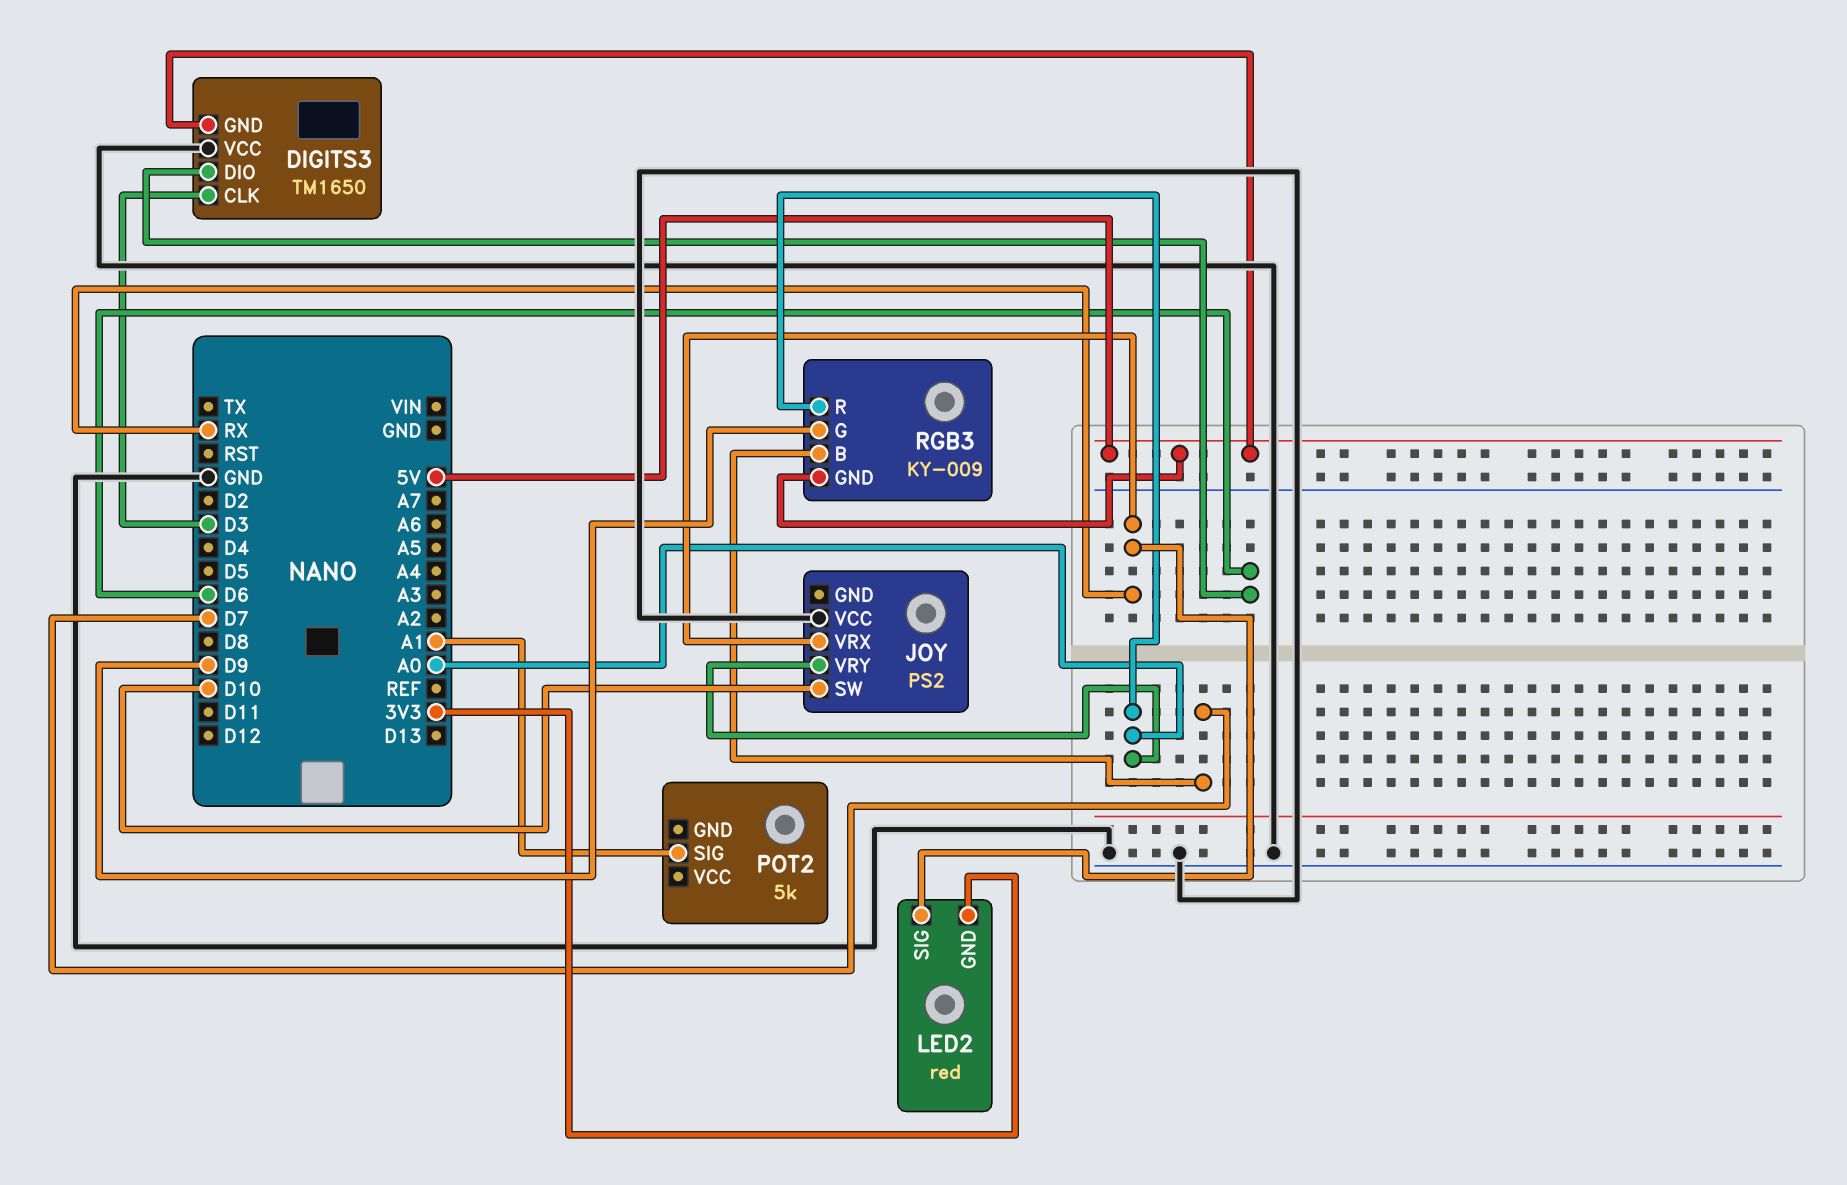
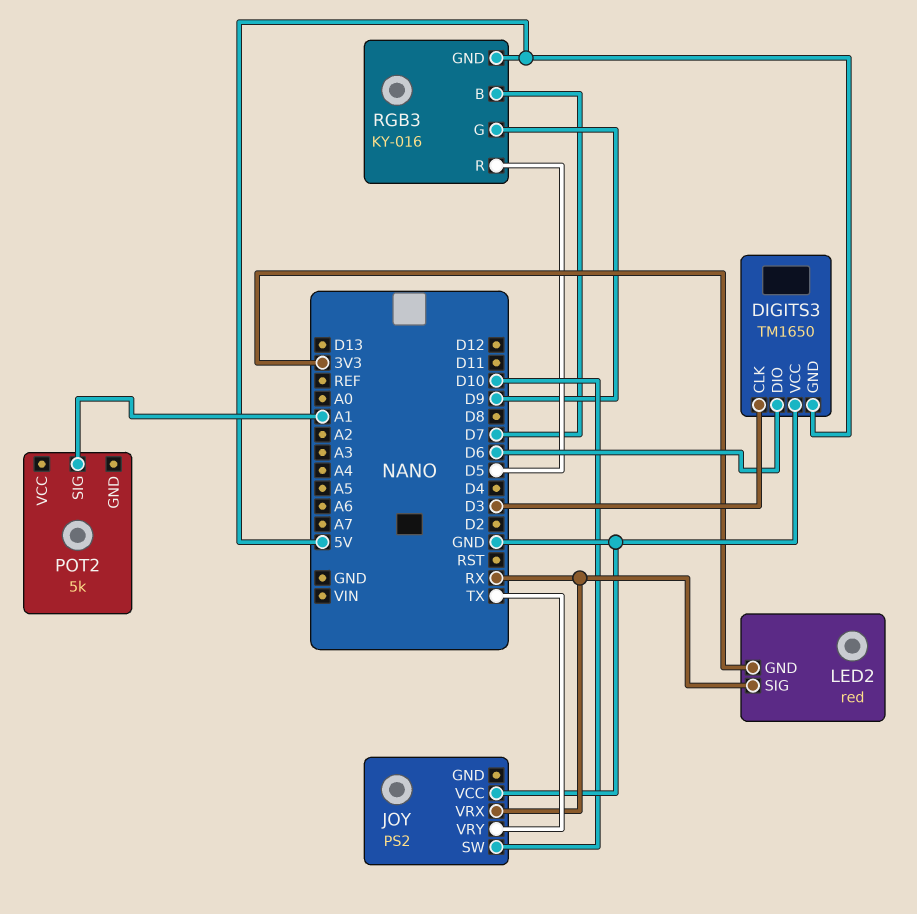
JOY pin VRY: A0 -> TX
RGB3: KY-009 -> KY-016
RGB3 pin R: A0 -> D5

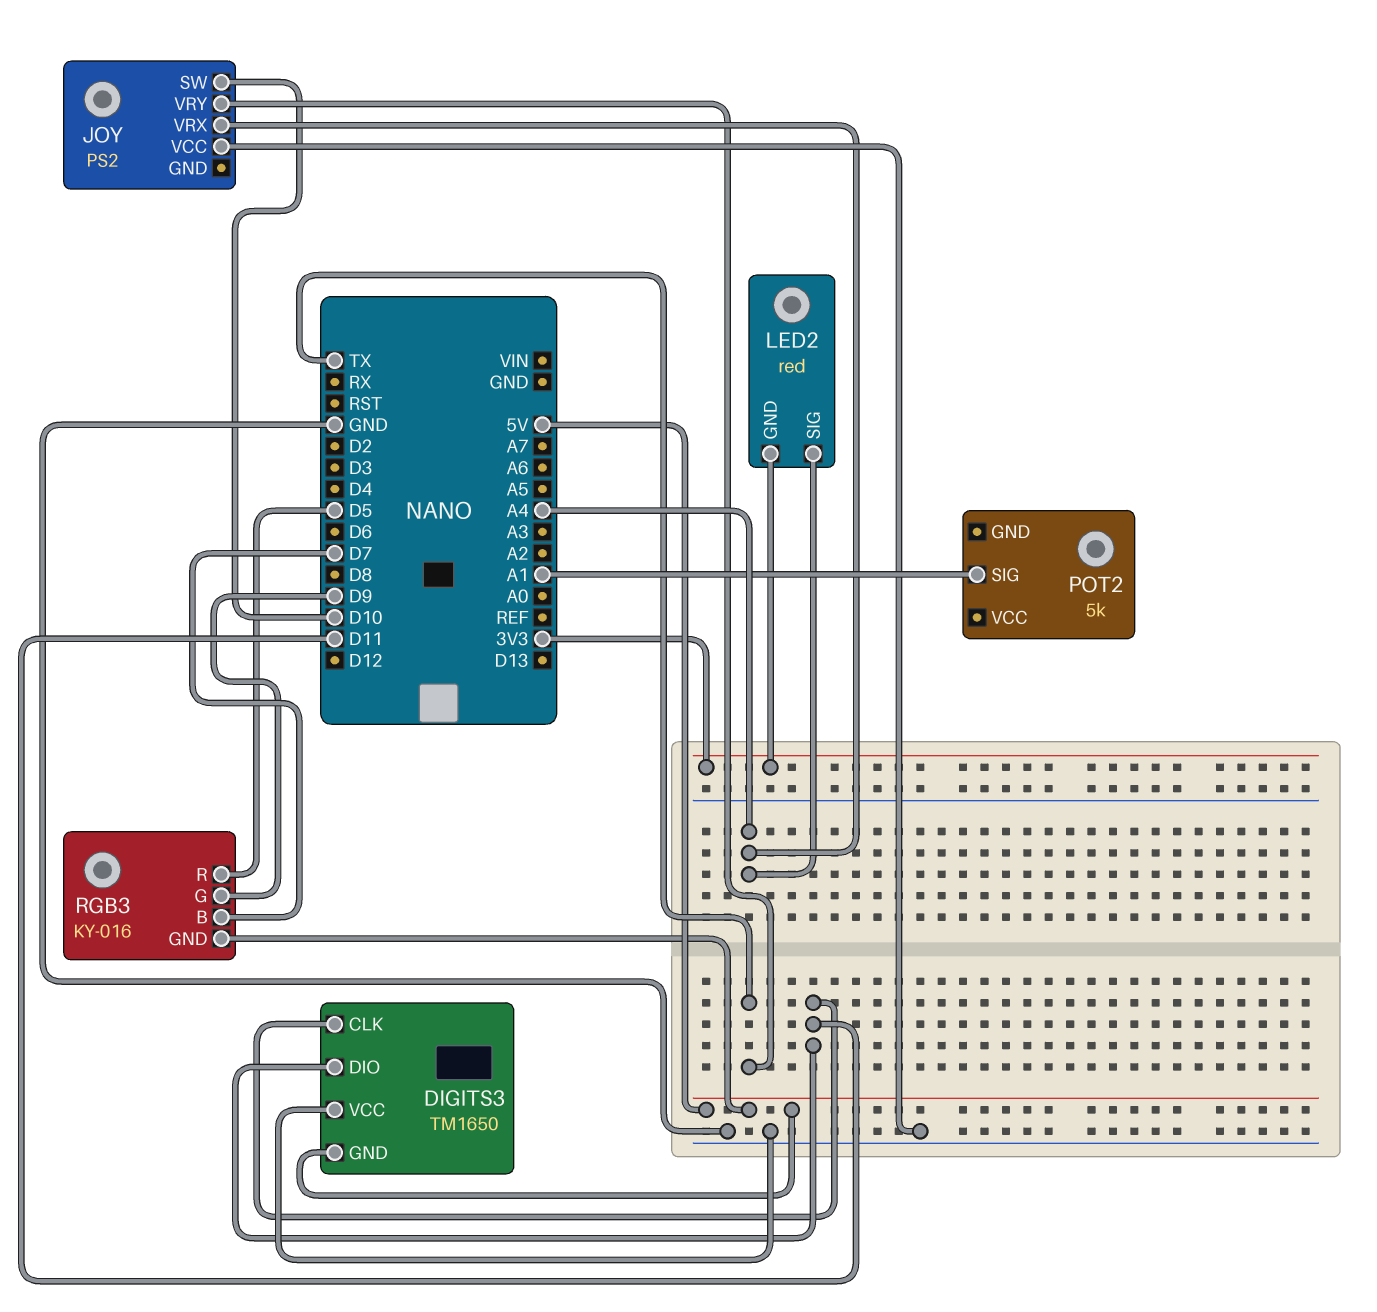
DIGITS3 pin CLK: D3 -> D11
DIGITS3 pin DIO: D6 -> D11
JOY pin VRX: RX -> A4
LED2 pin SIG: RX -> A4

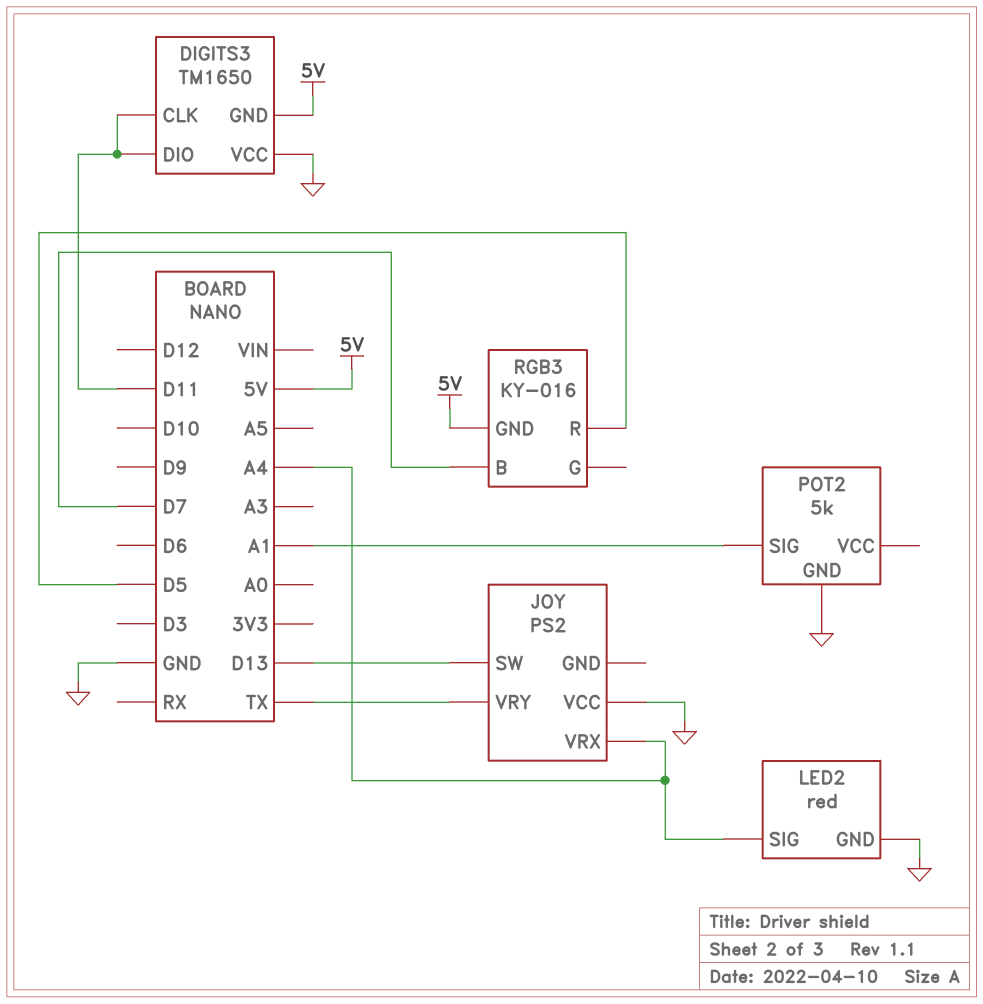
JOY pin SW: D10 -> D13
LED2 pin GND: 3V3 -> GND
POT2 pin GND: none -> GND
RGB3 pin G: D9 -> none

